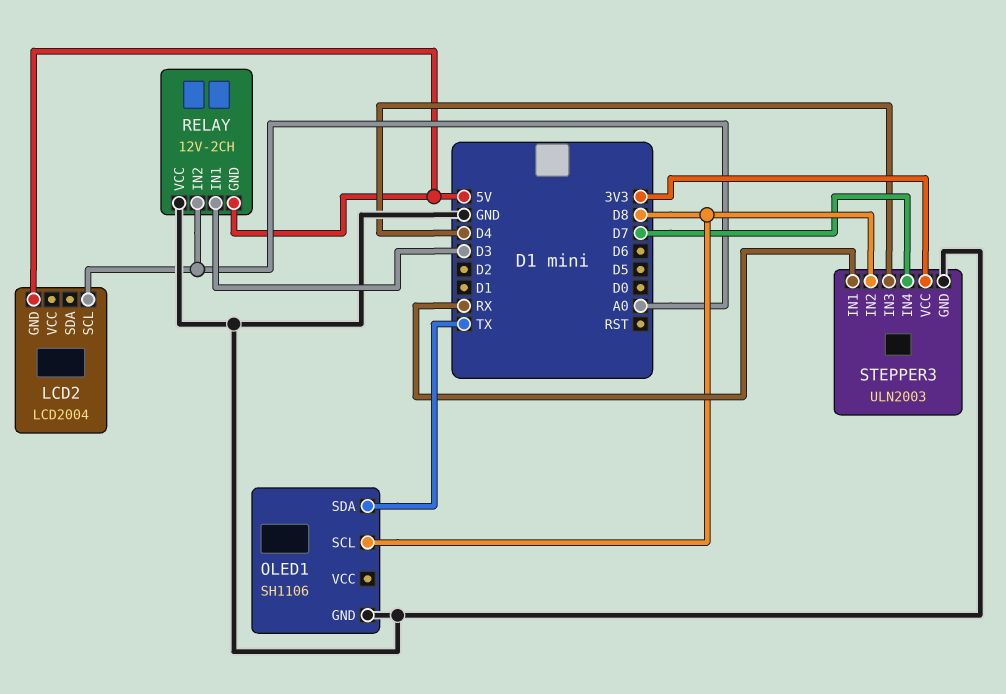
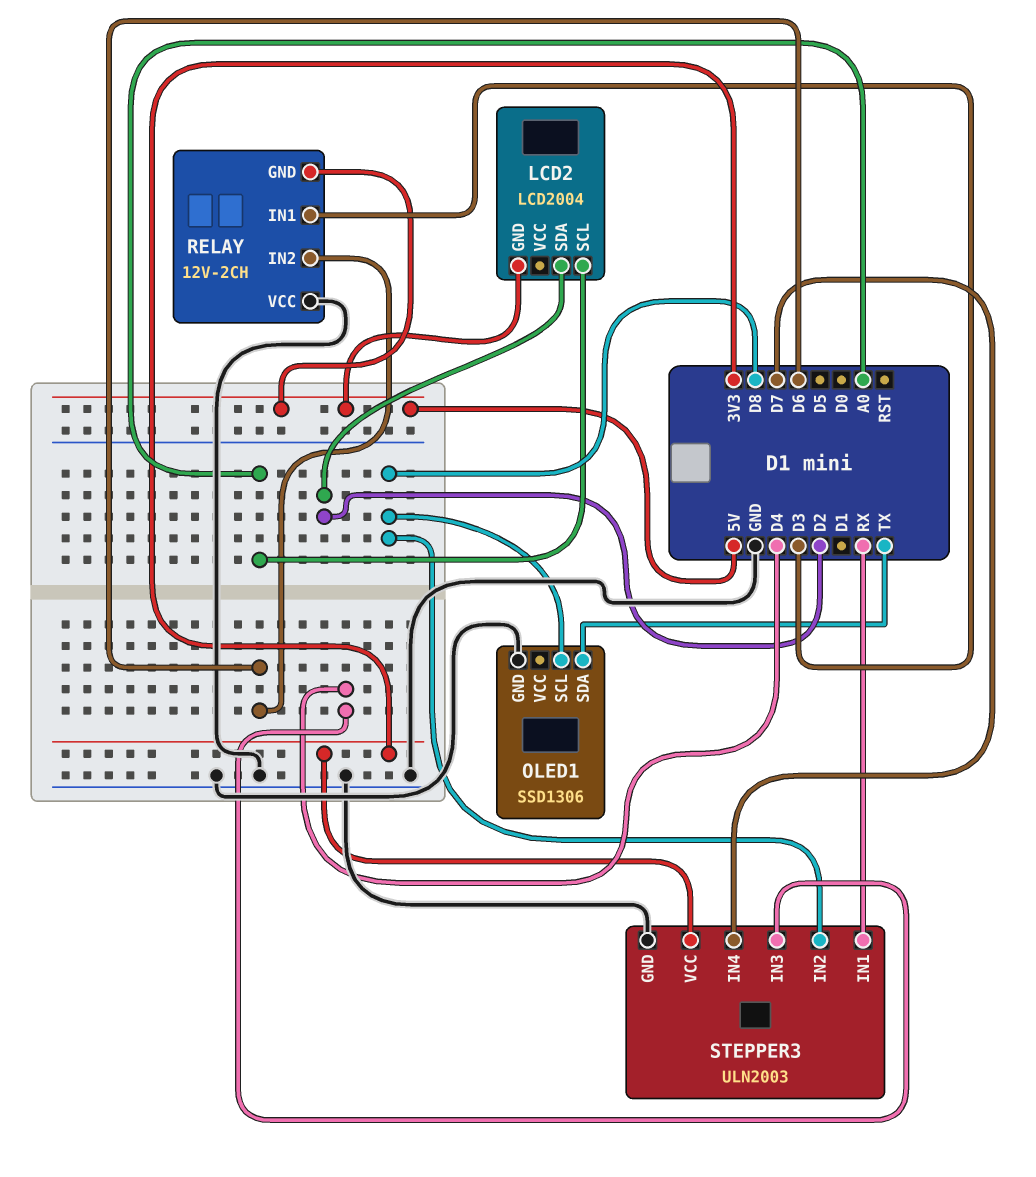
LCD2 pin SDA: none -> D2
OLED1: SH1106 -> SSD1306
RELAY pin IN2: A0 -> D6

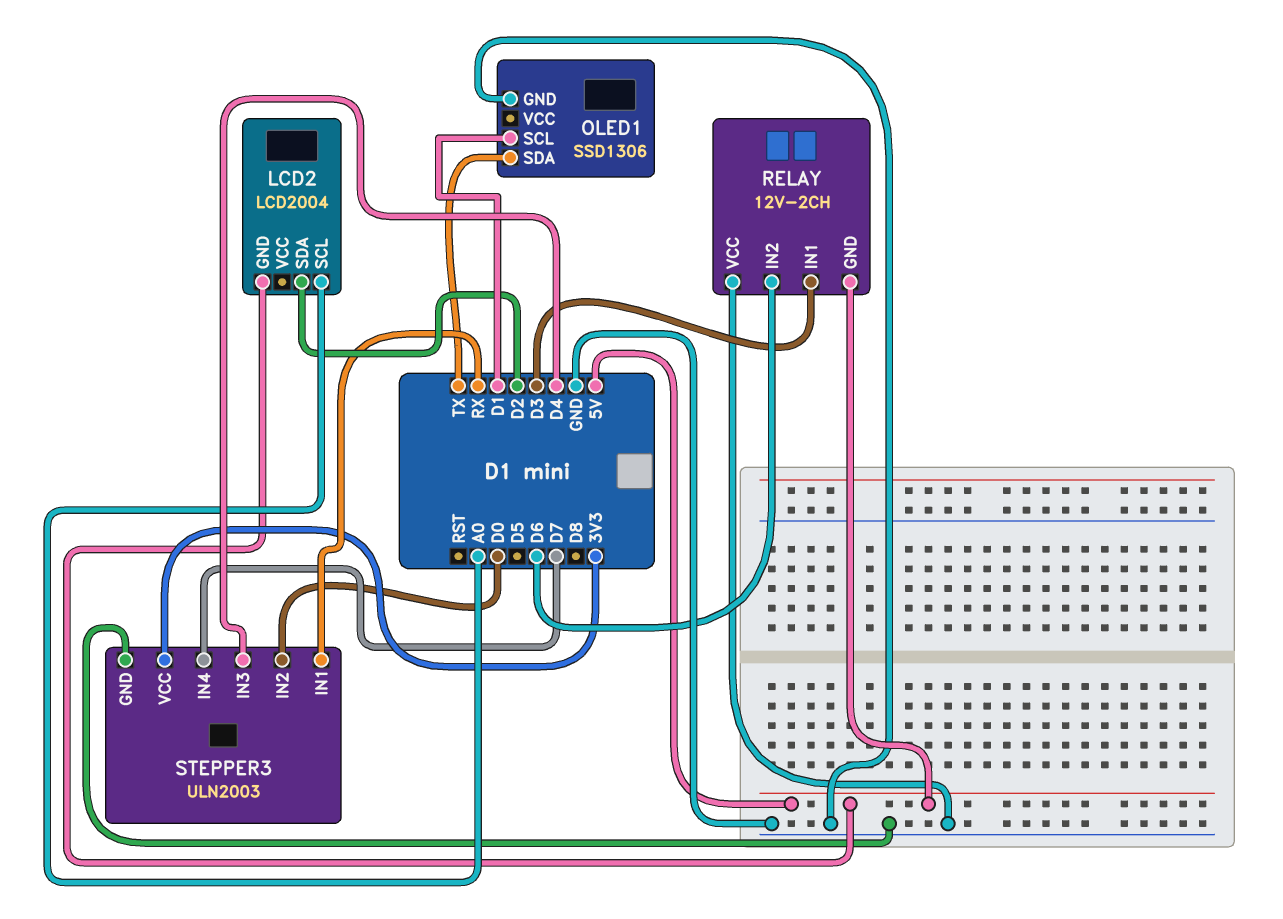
OLED1 pin SCL: D8 -> D1
STEPPER3 pin IN2: D8 -> D0

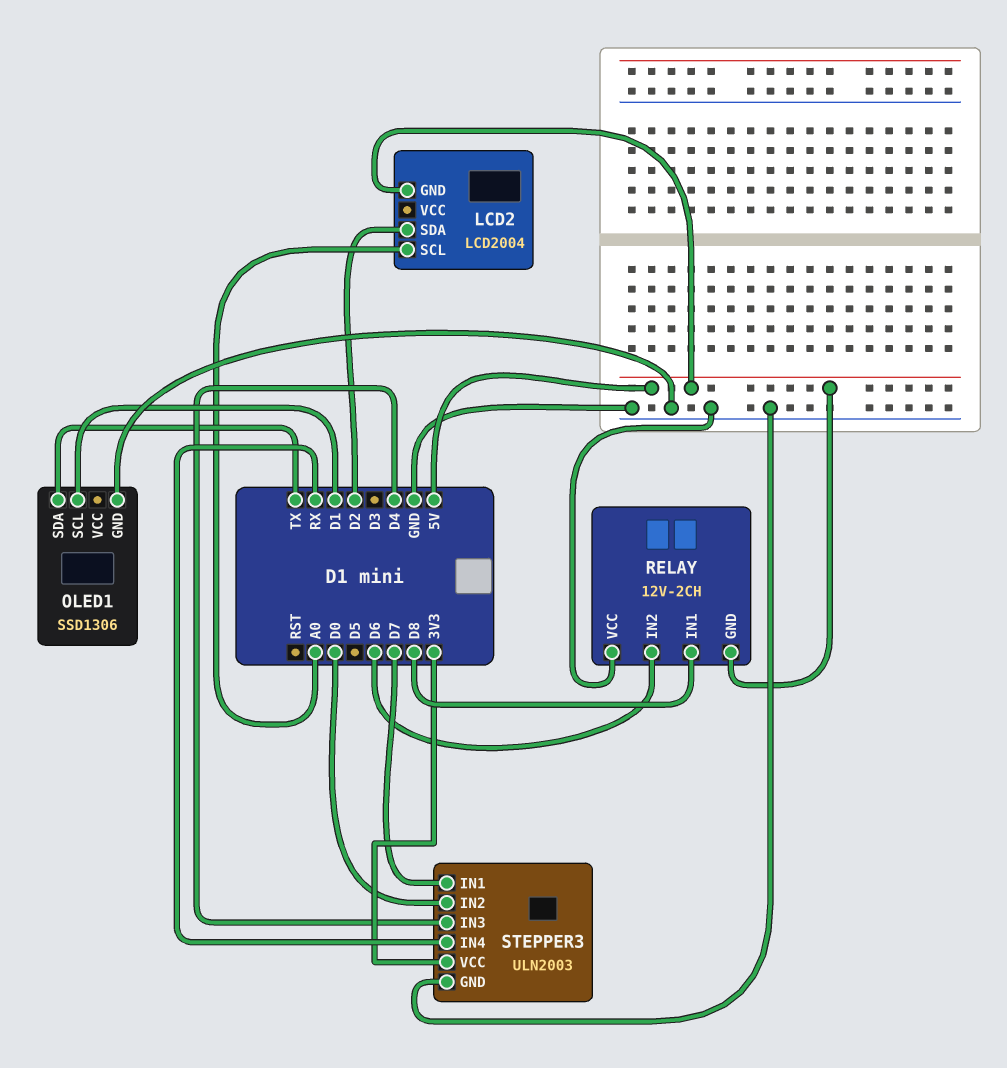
RELAY pin IN1: D3 -> D8
STEPPER3 pin IN1: RX -> D7
STEPPER3 pin IN4: D7 -> RX

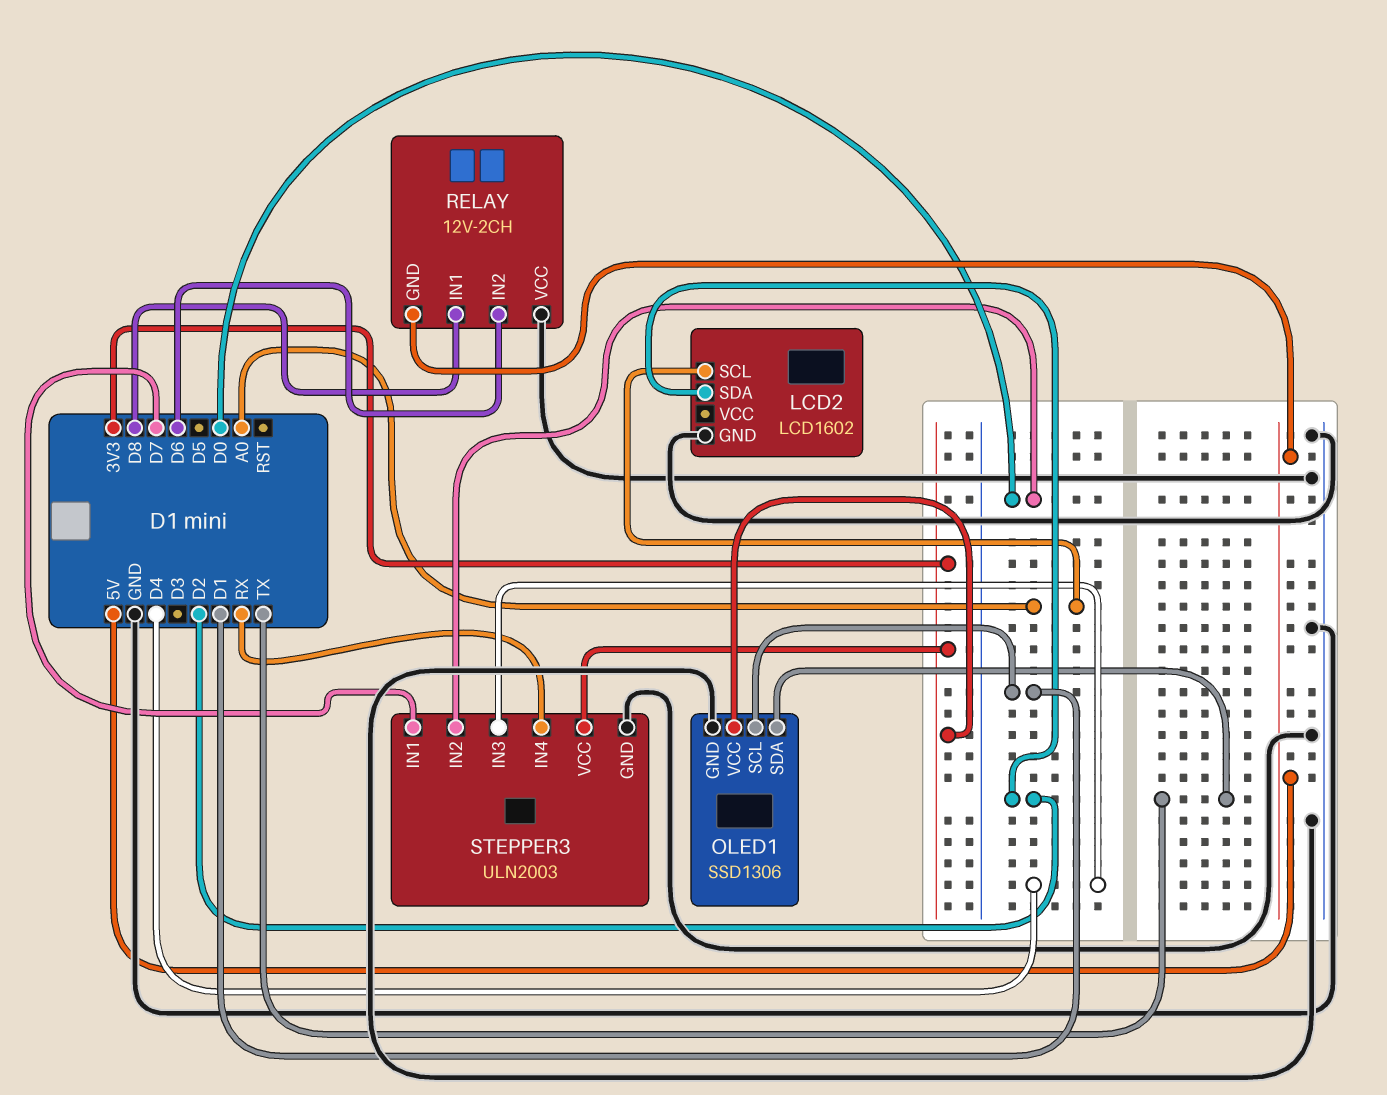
LCD2: LCD2004 -> LCD1602
LCD2 pin GND: 5V -> GND
OLED1 pin VCC: none -> 3V3

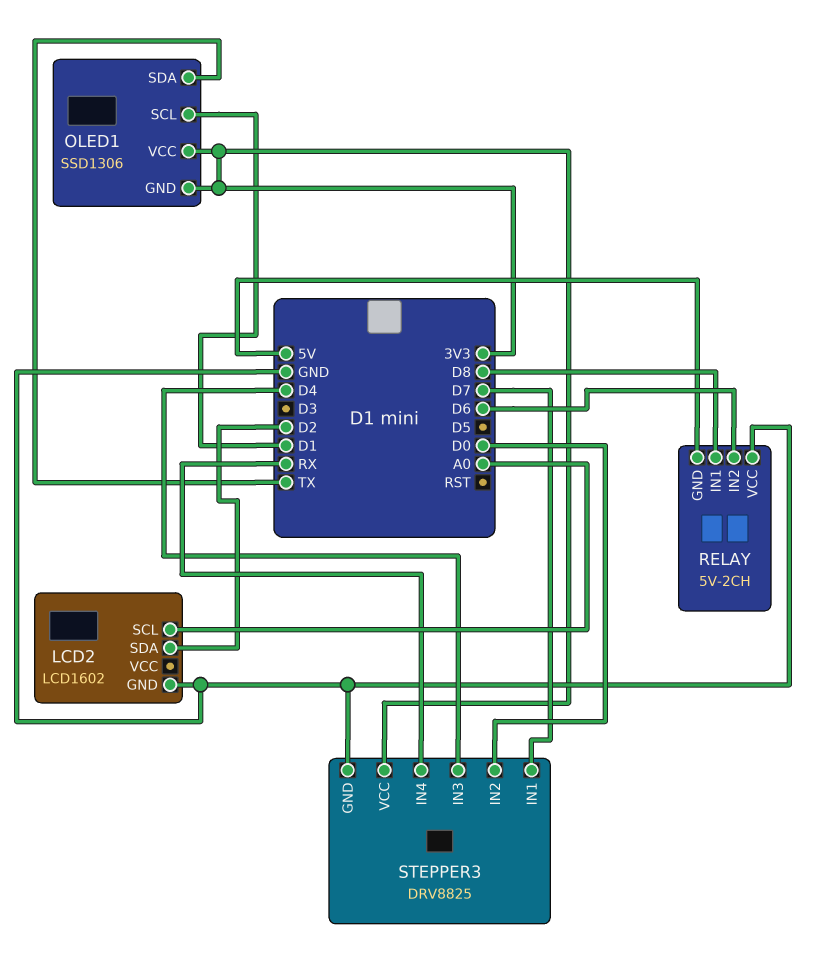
OLED1 pin GND: GND -> 3V3
RELAY: 12V-2CH -> 5V-2CH
STEPPER3: ULN2003 -> DRV8825

